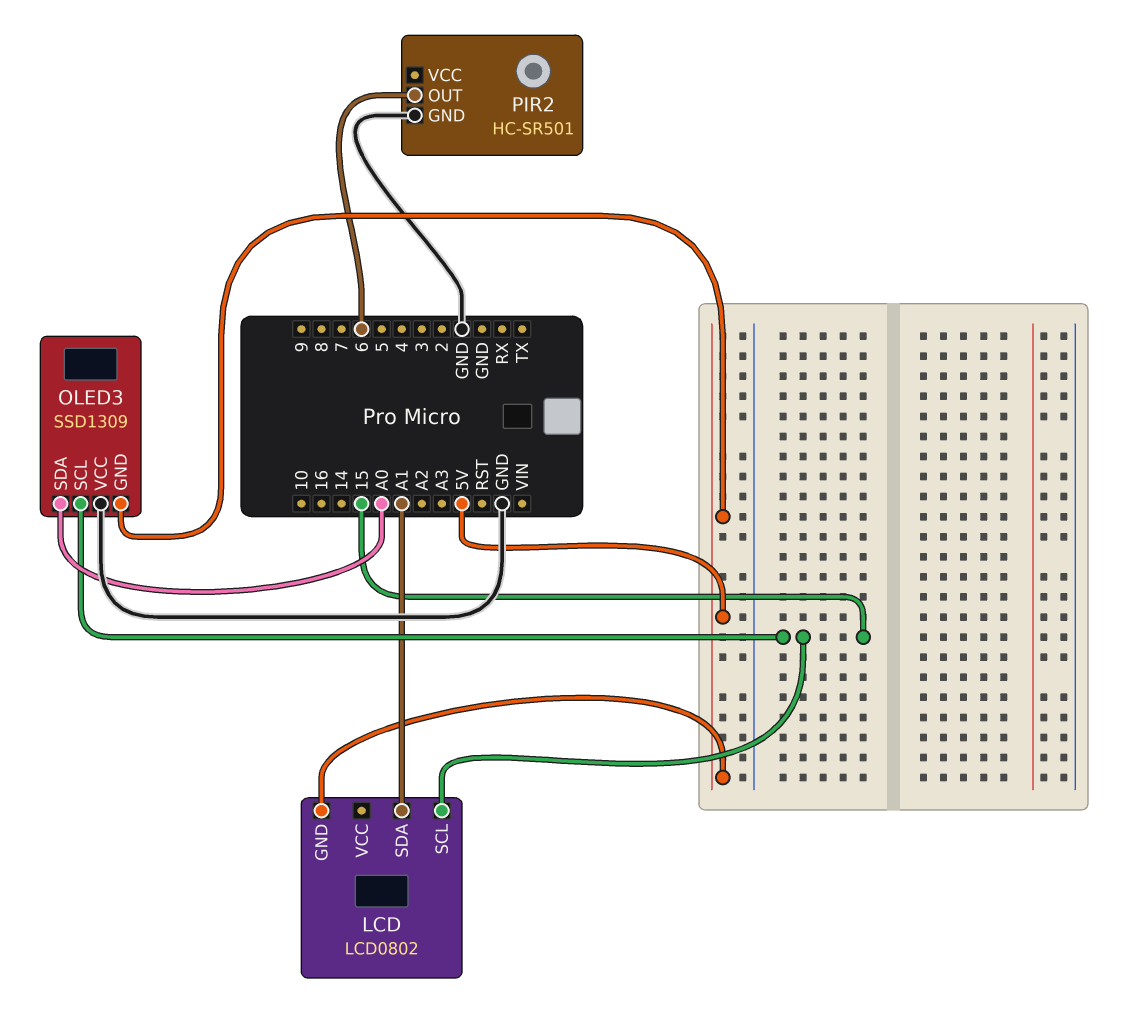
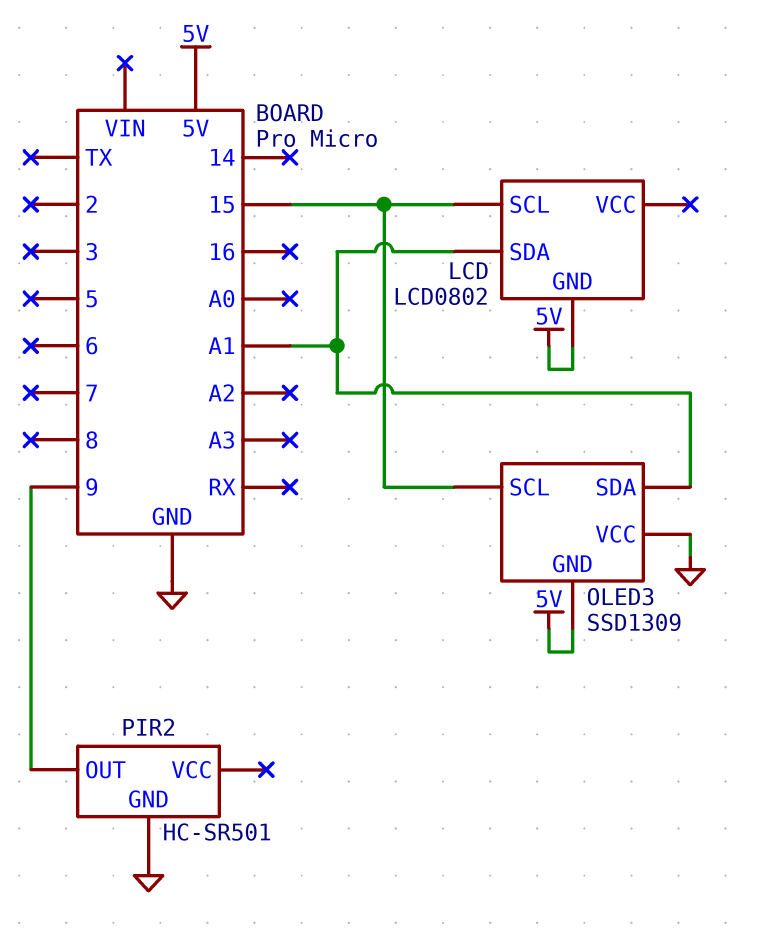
OLED3 pin SDA: A0 -> A1
PIR2 pin OUT: 6 -> 9

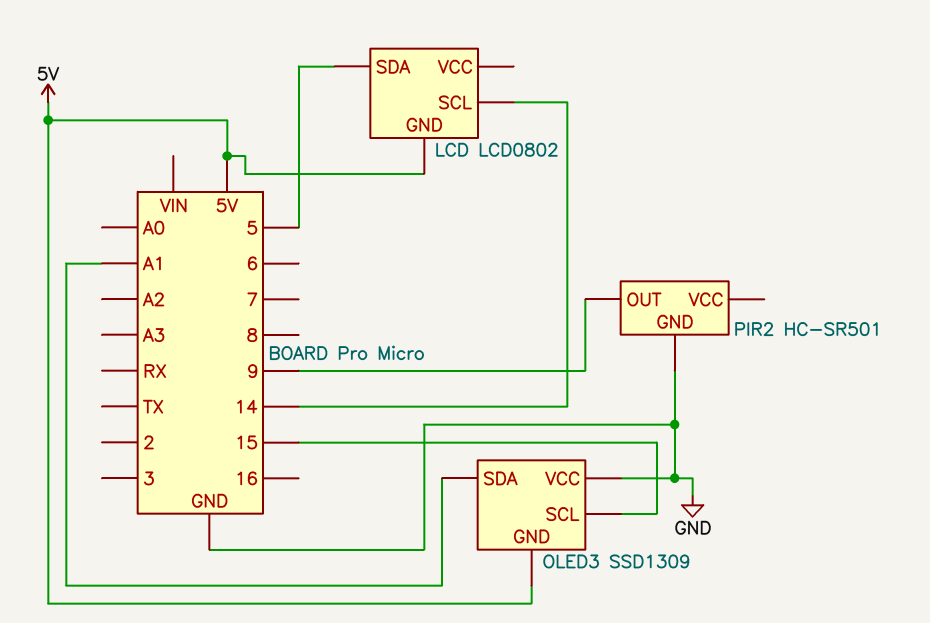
LCD pin SCL: 15 -> 14
LCD pin SDA: A1 -> 5

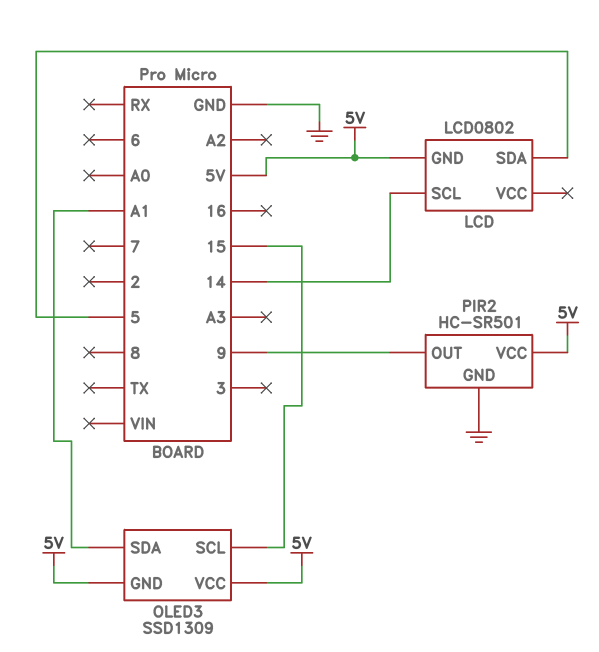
OLED3 pin VCC: GND -> 5V
PIR2 pin VCC: none -> 5V

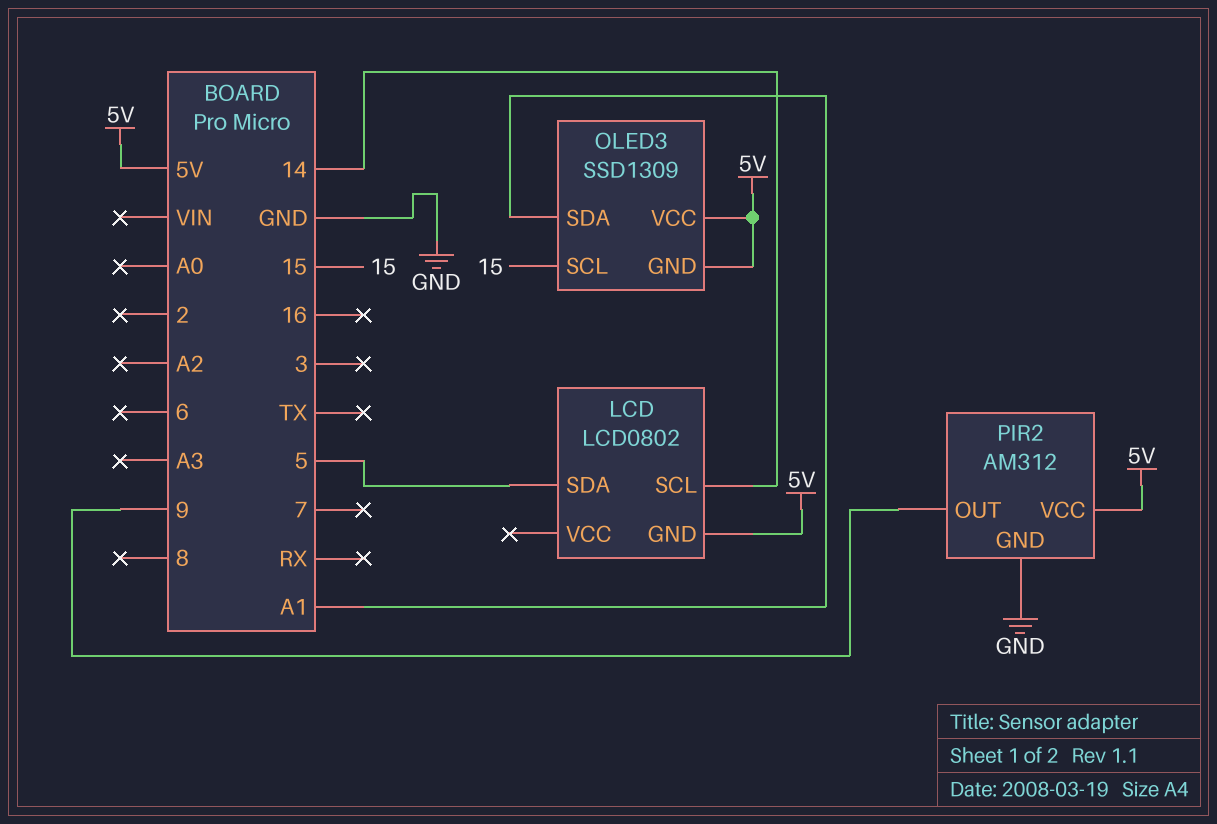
PIR2: HC-SR501 -> AM312

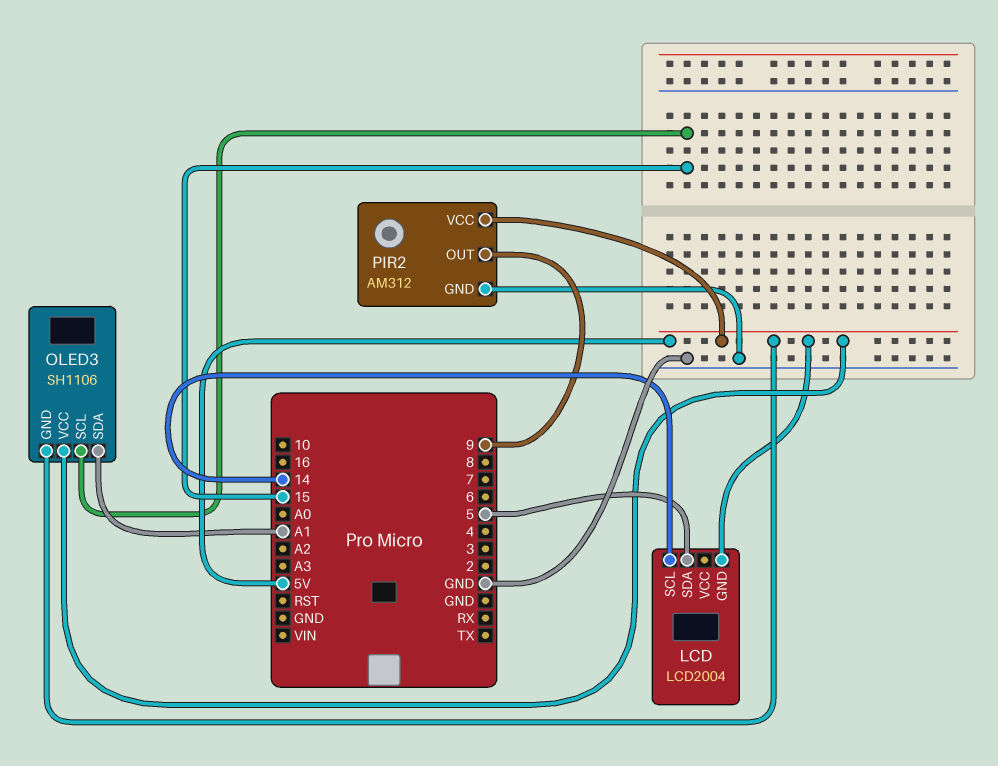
LCD: LCD0802 -> LCD2004
OLED3: SSD1309 -> SH1106

